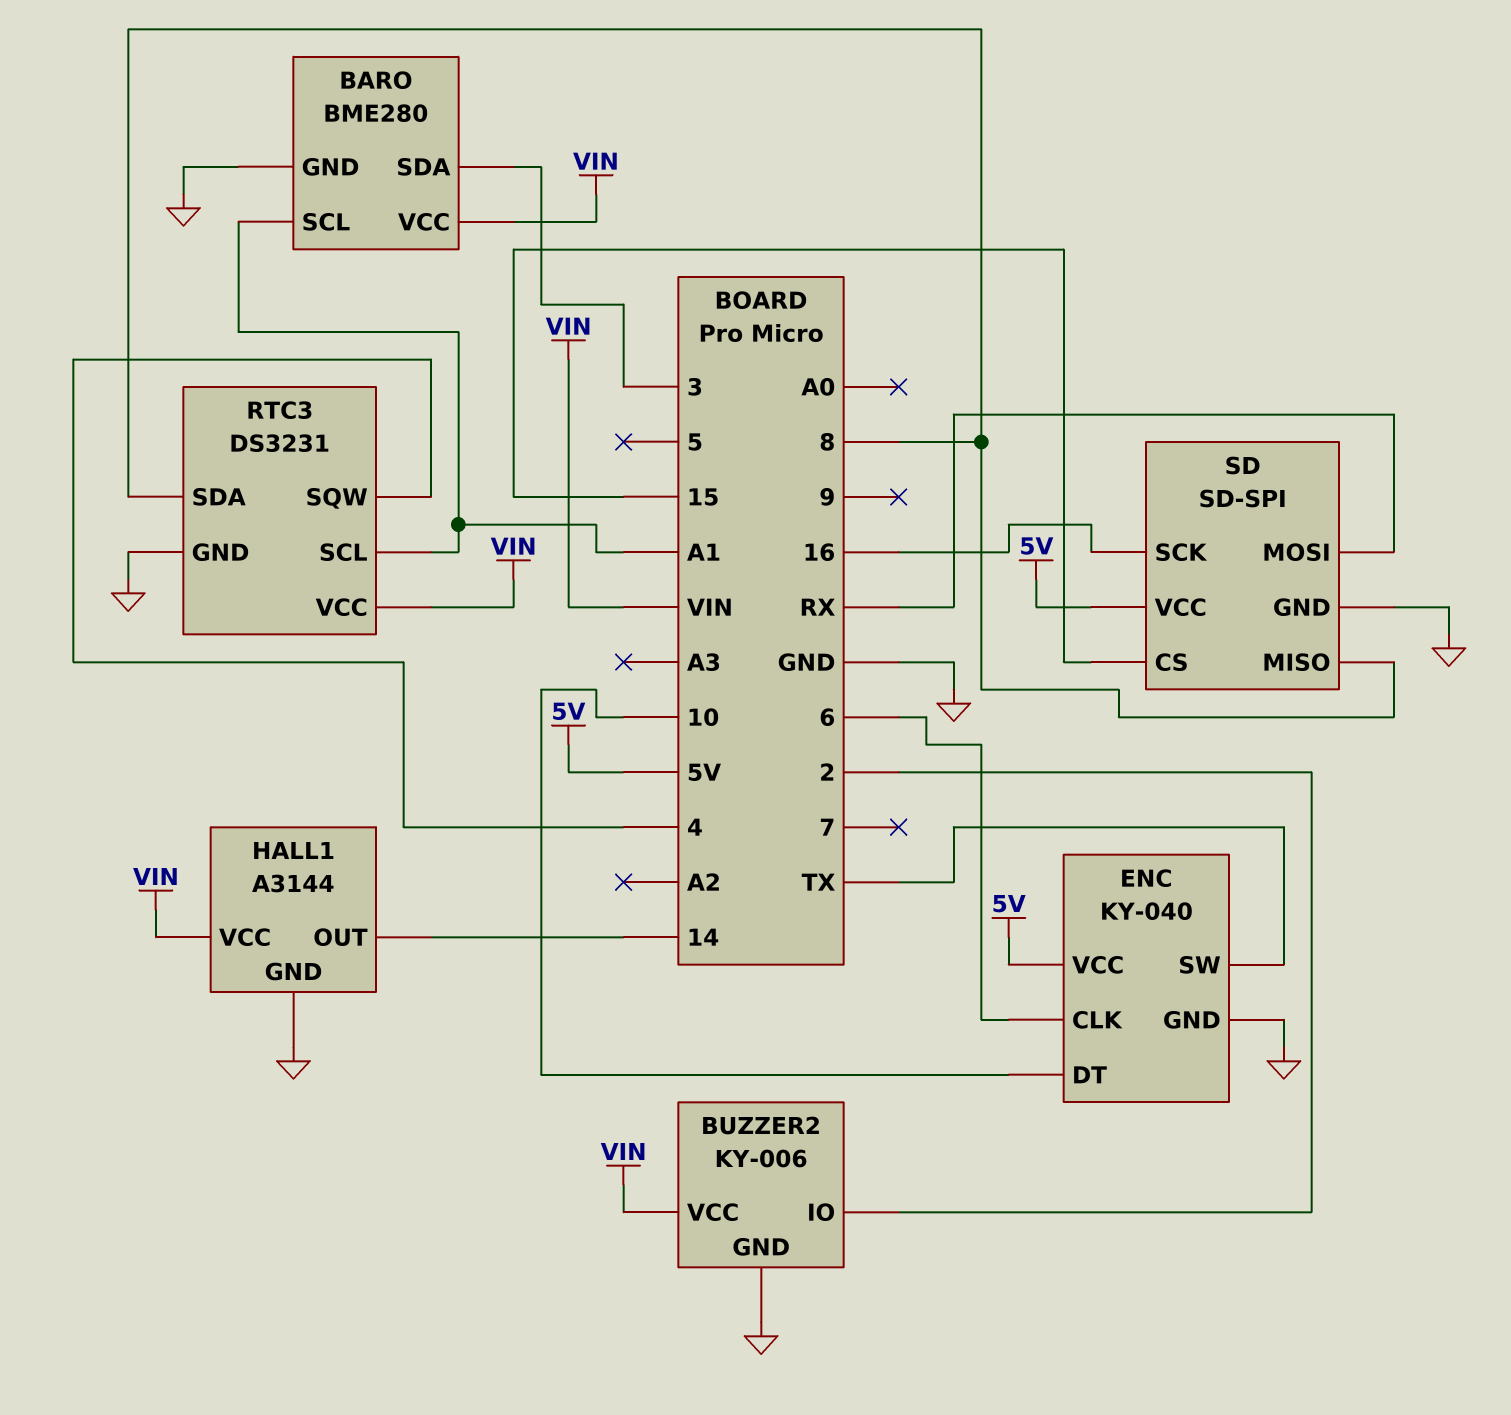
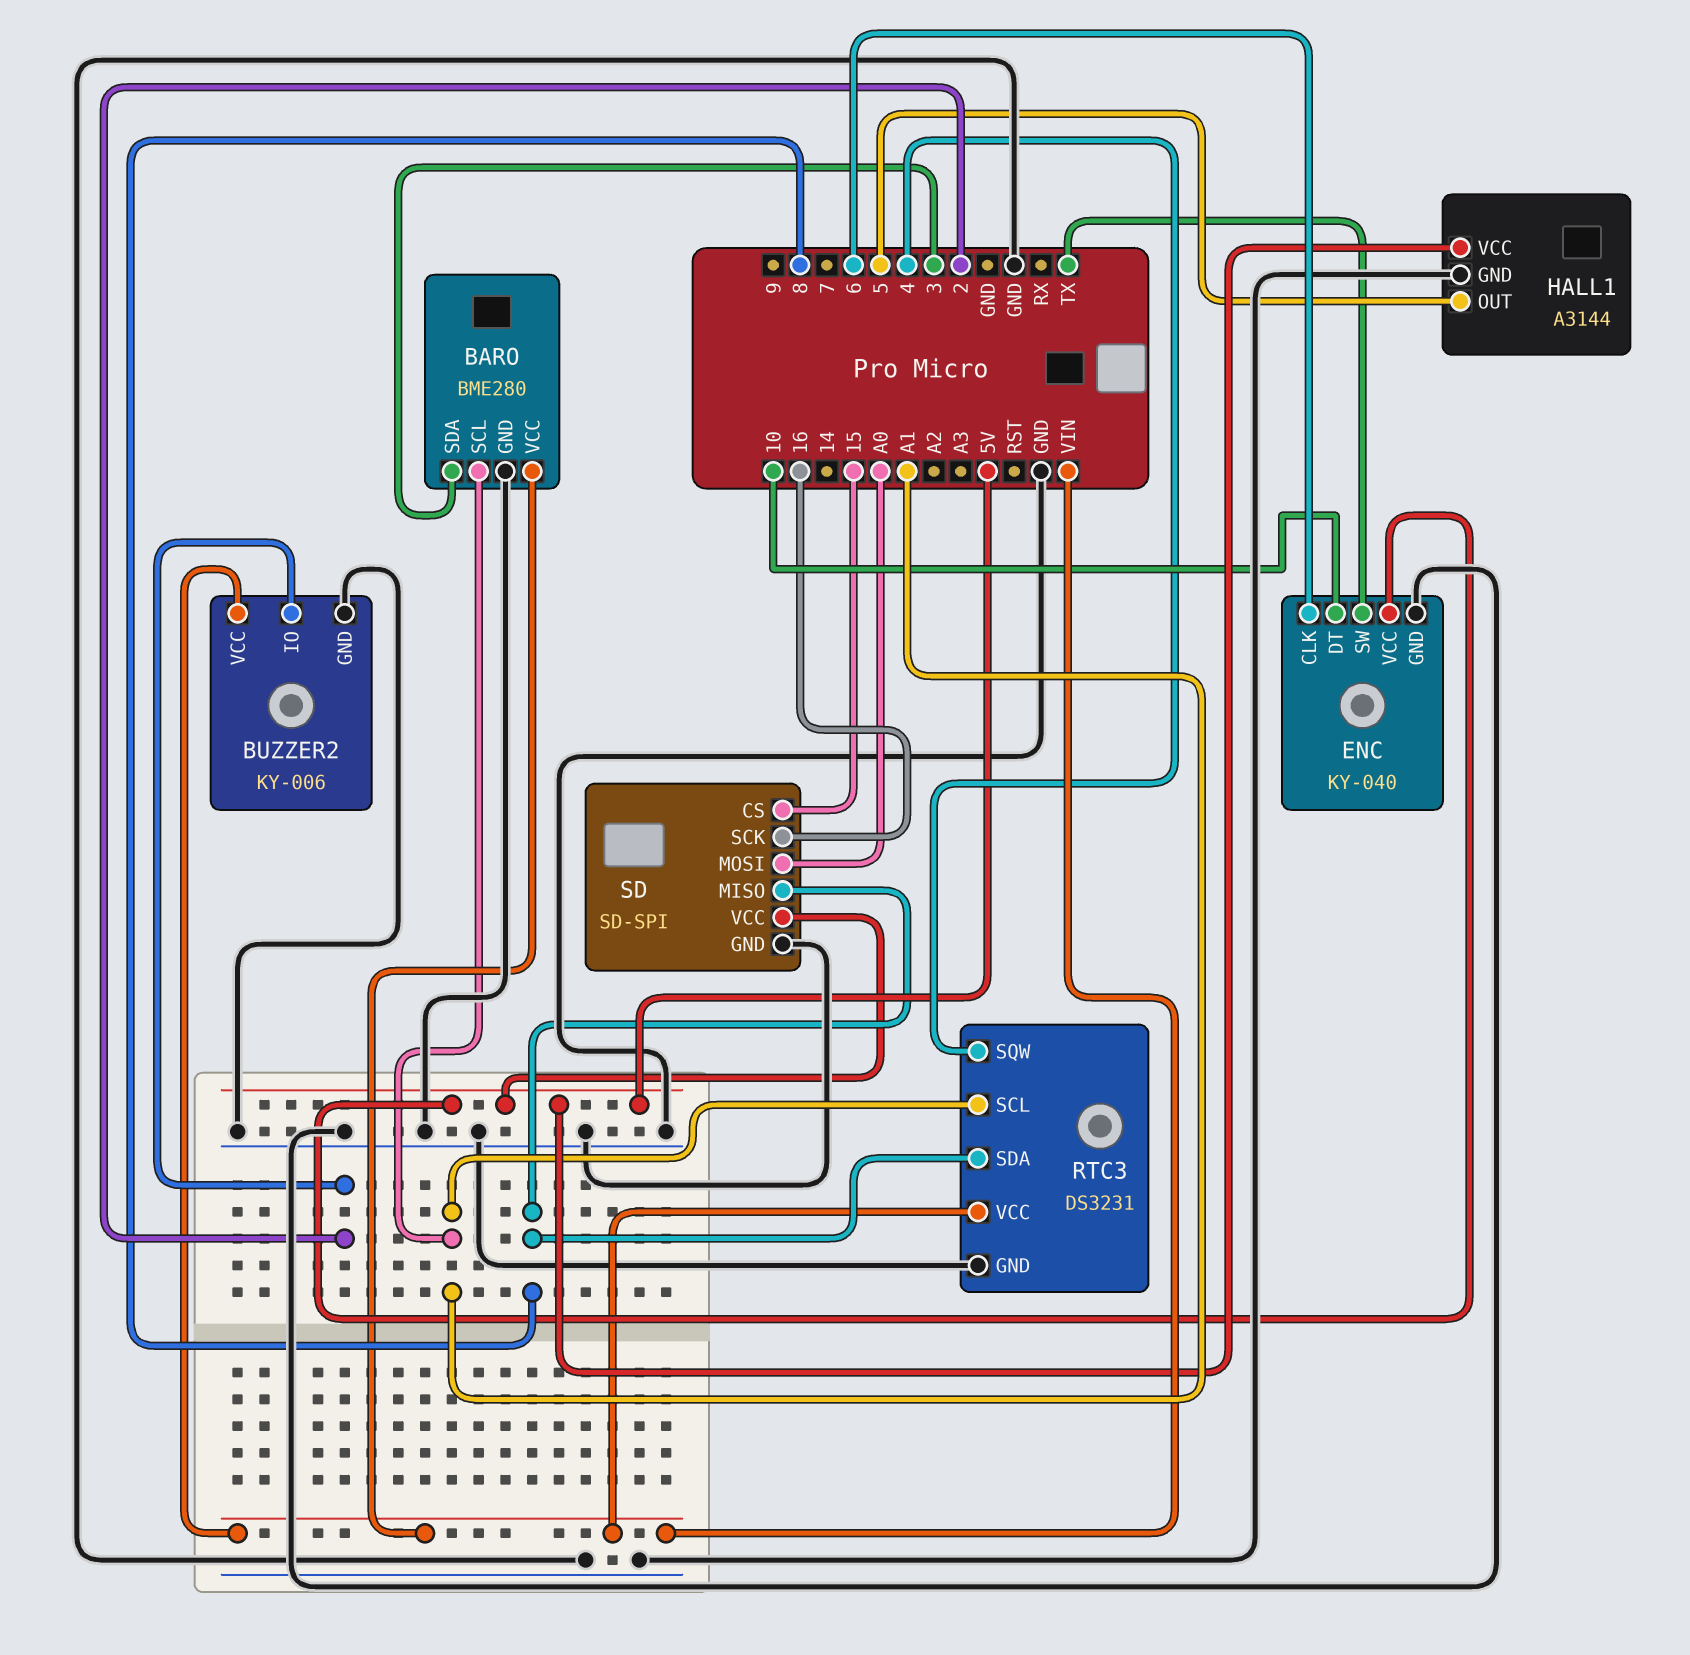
HALL1 pin OUT: 14 -> 5
HALL1 pin VCC: VIN -> 5V
SD pin MOSI: RX -> A0

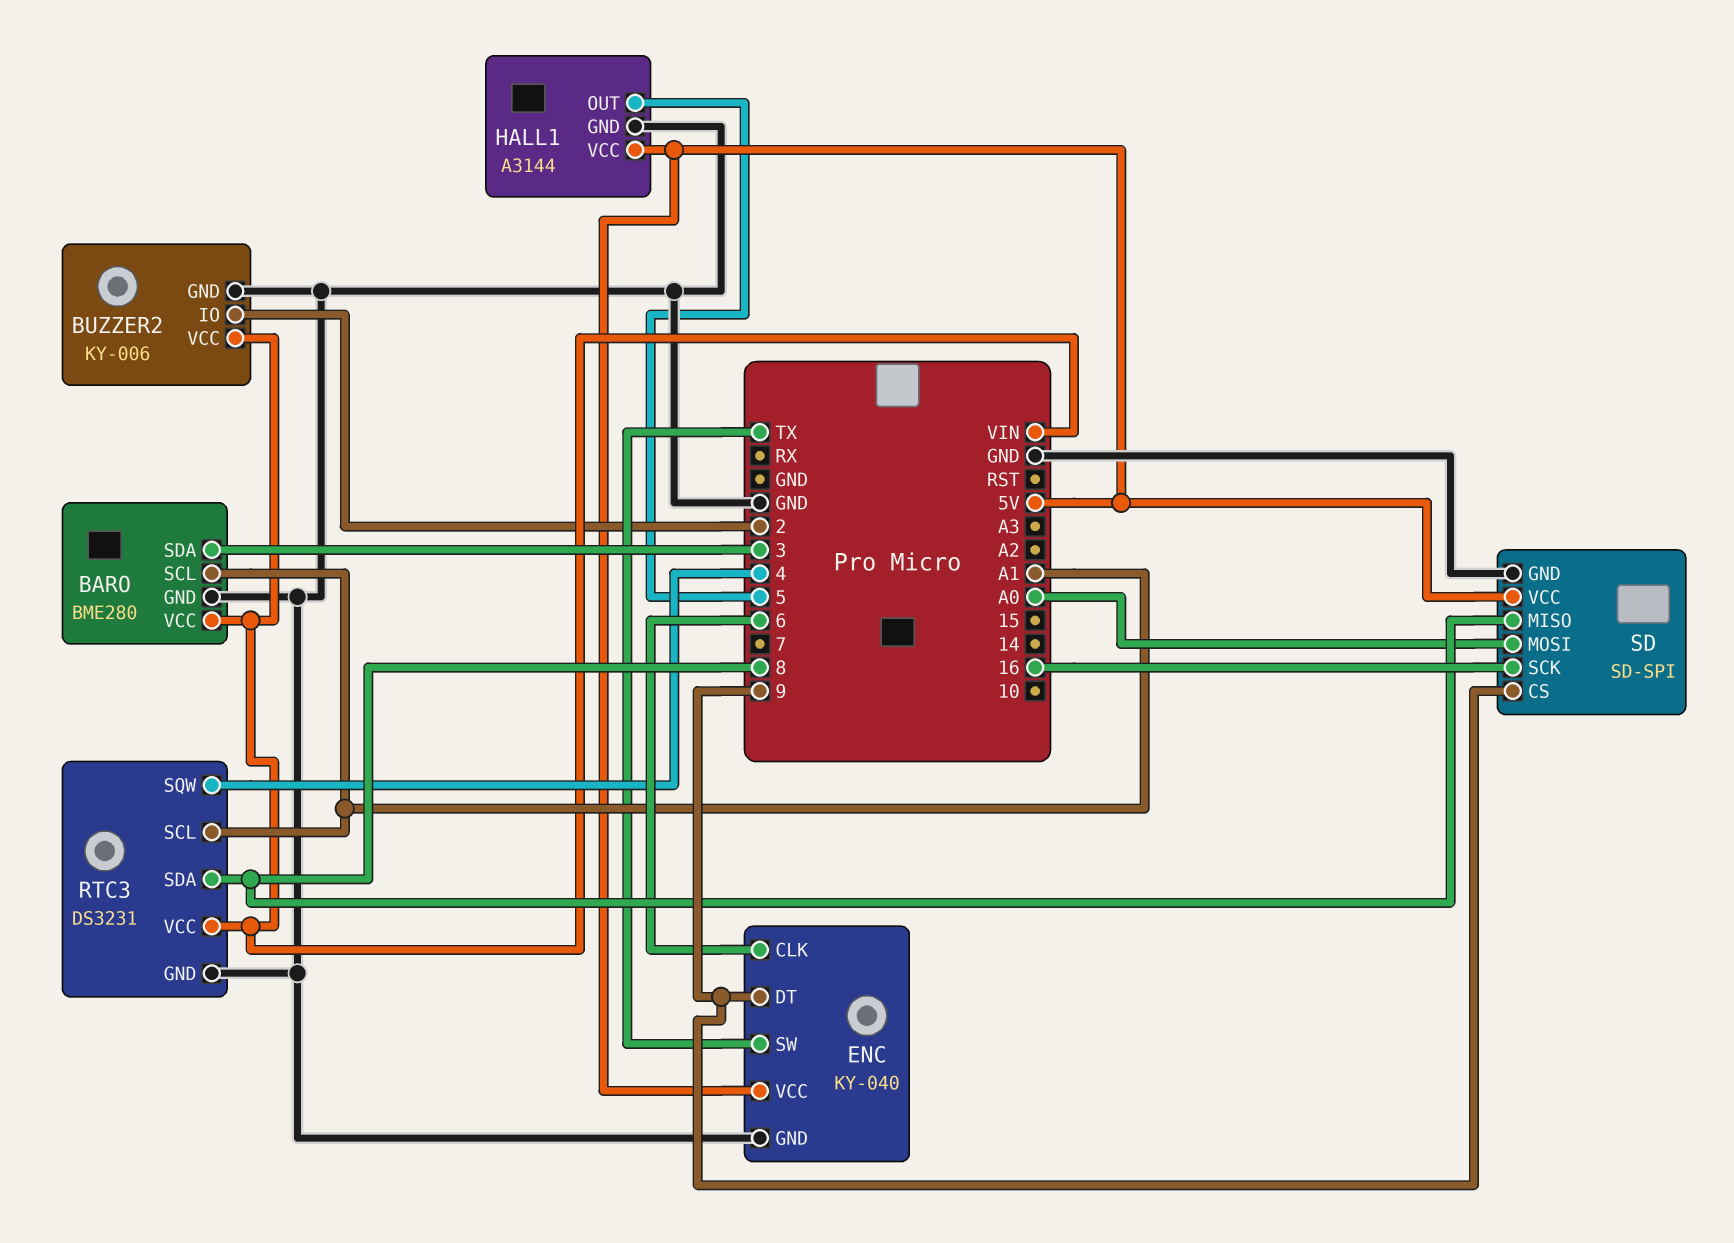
ENC pin DT: 10 -> 9
SD pin CS: 15 -> 9

